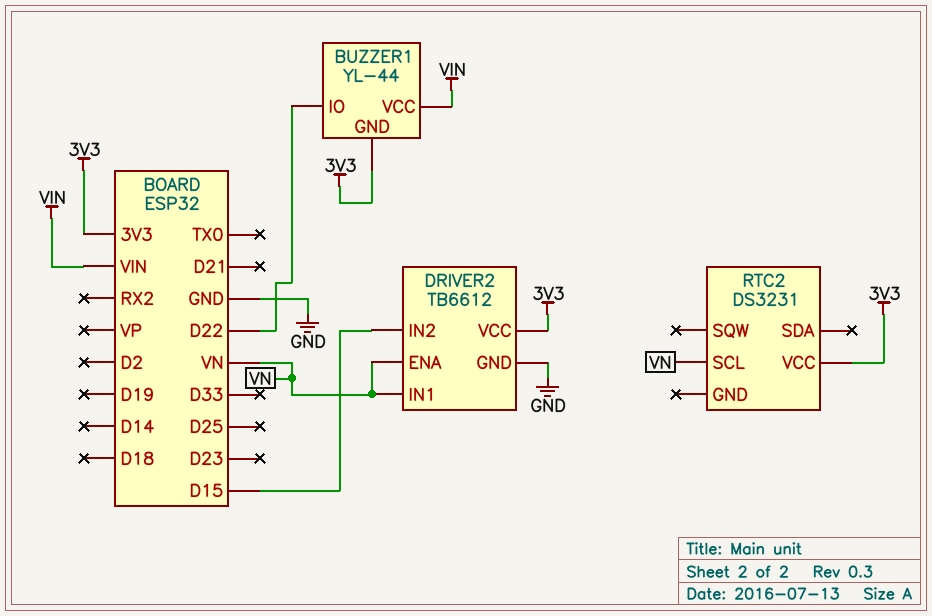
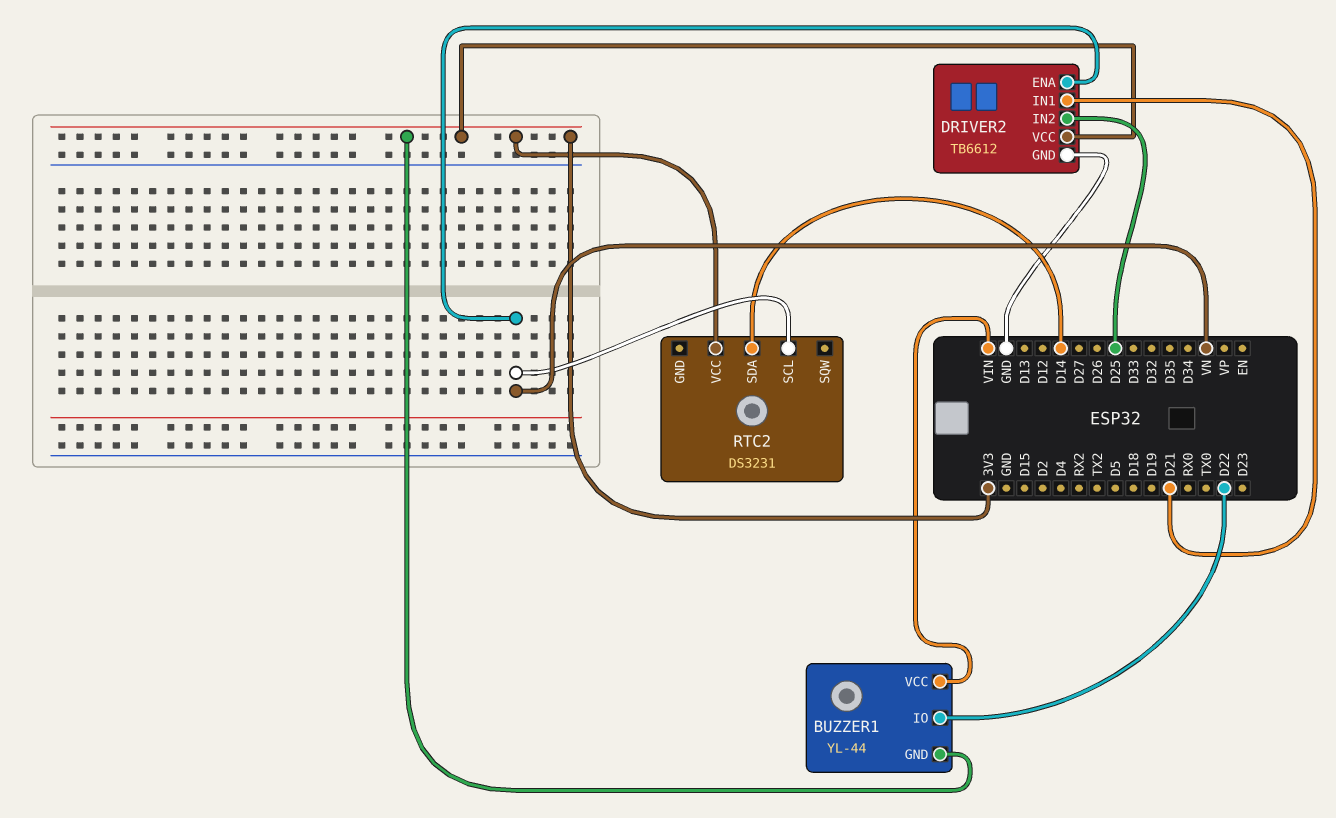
DRIVER2 pin IN1: VN -> D21
DRIVER2 pin IN2: D15 -> D25
RTC2 pin SDA: none -> D14

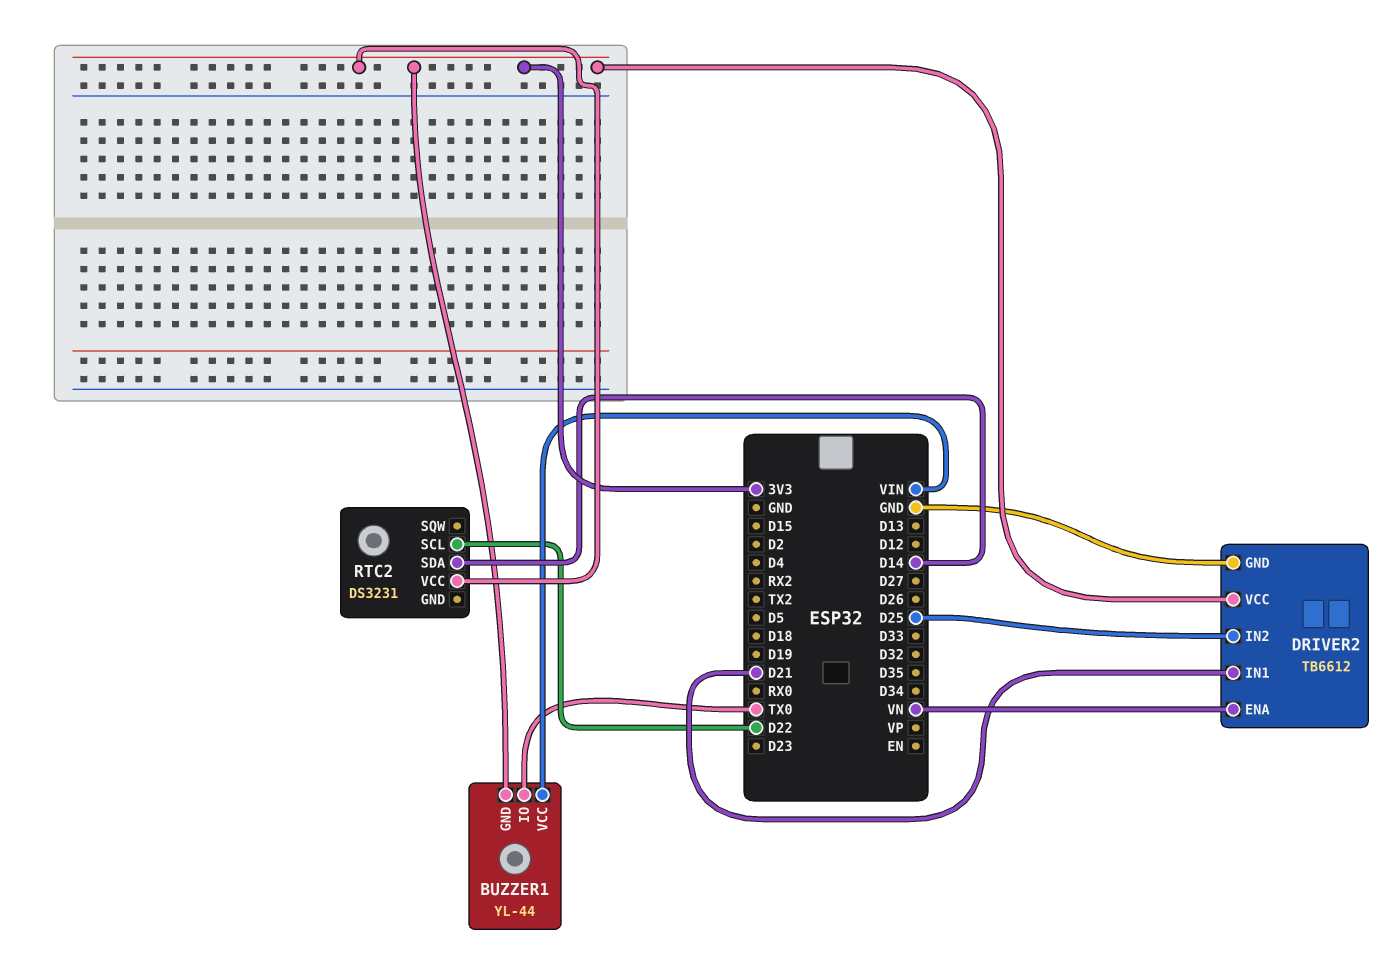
BUZZER1 pin IO: D22 -> TX0
RTC2 pin SCL: VN -> D22

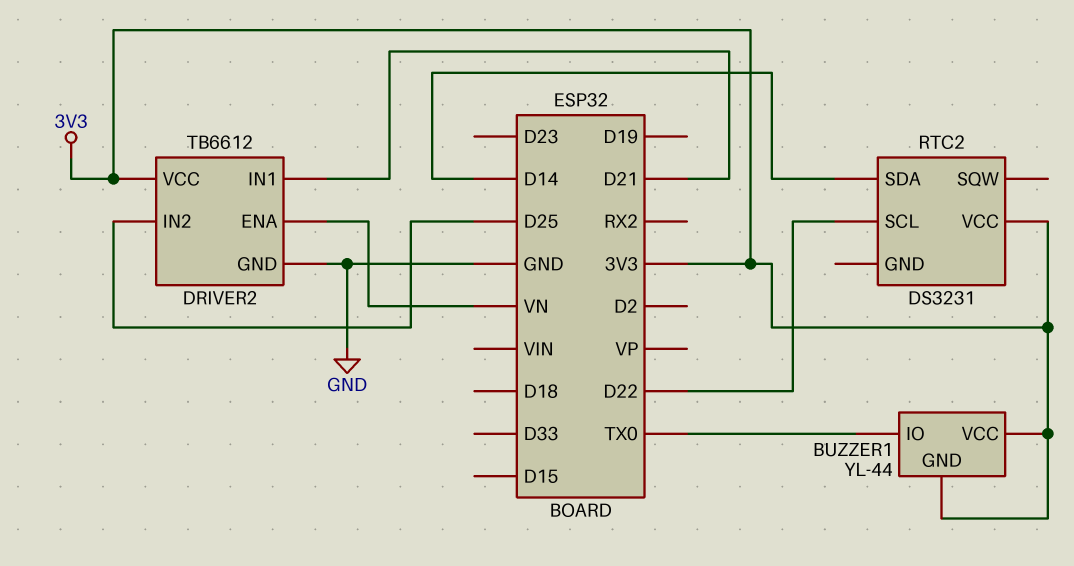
BUZZER1 pin VCC: VIN -> 3V3

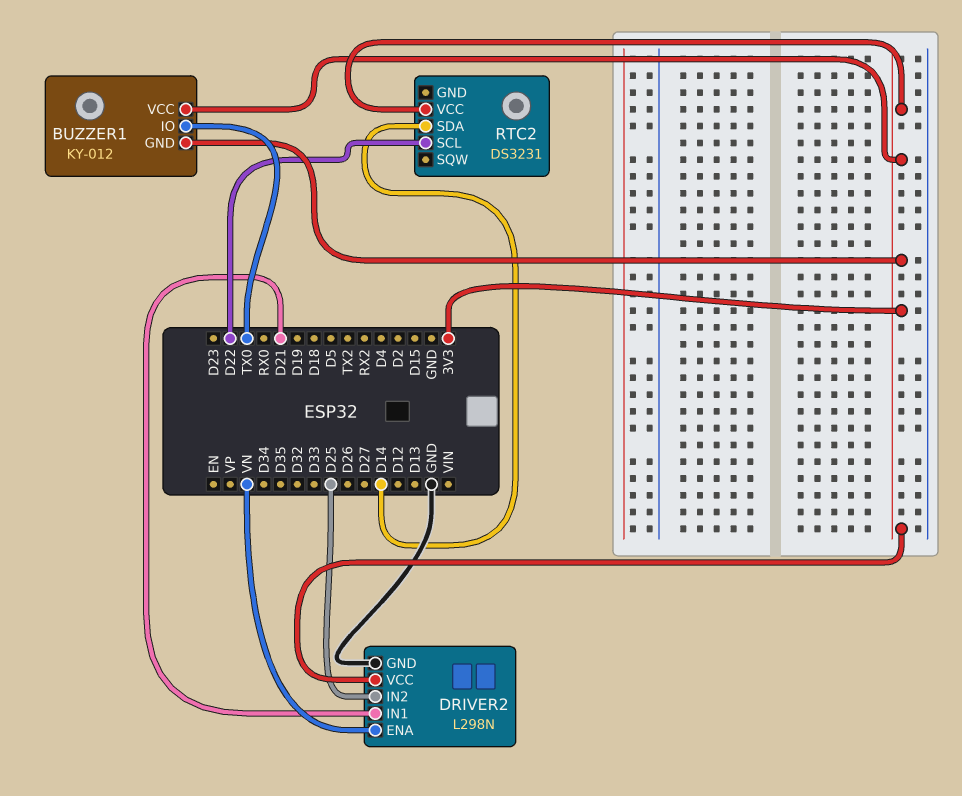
BUZZER1: YL-44 -> KY-012
DRIVER2: TB6612 -> L298N

